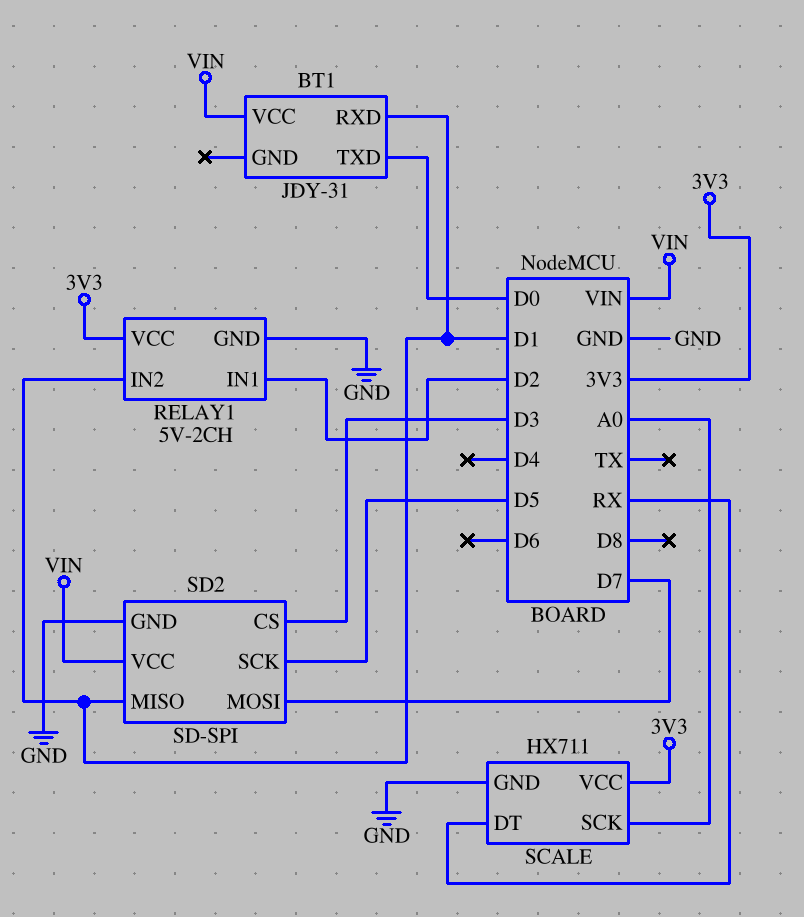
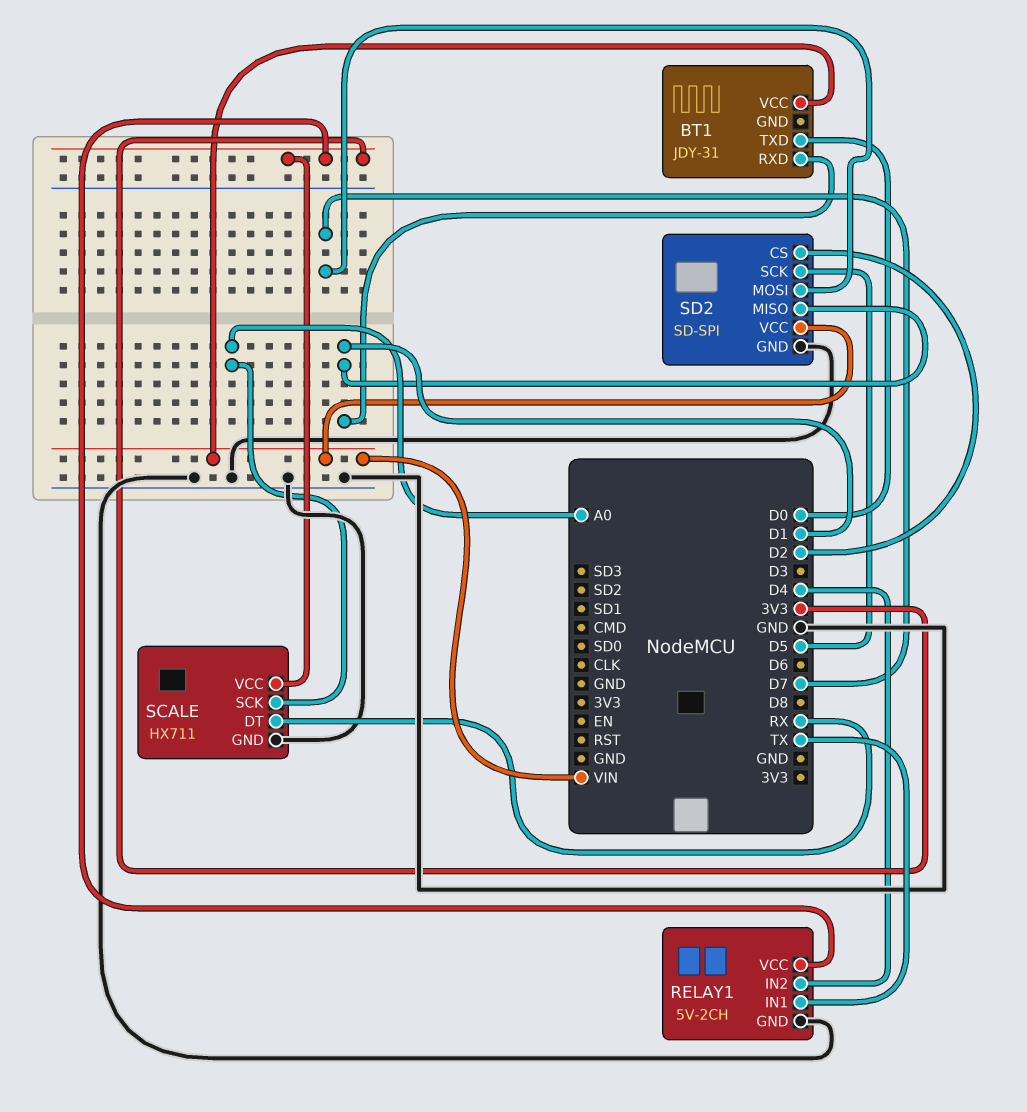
RELAY1 pin IN1: D2 -> TX
RELAY1 pin IN2: D1 -> D4
SD2 pin CS: D3 -> D2

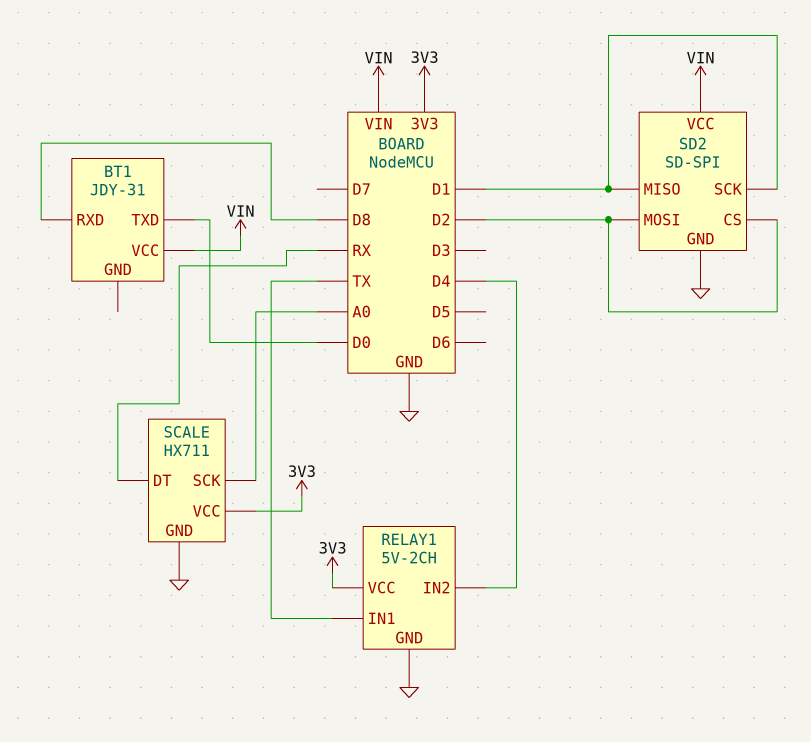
BT1 pin RXD: D1 -> D8
SD2 pin MOSI: D7 -> D2
SD2 pin SCK: D5 -> D1

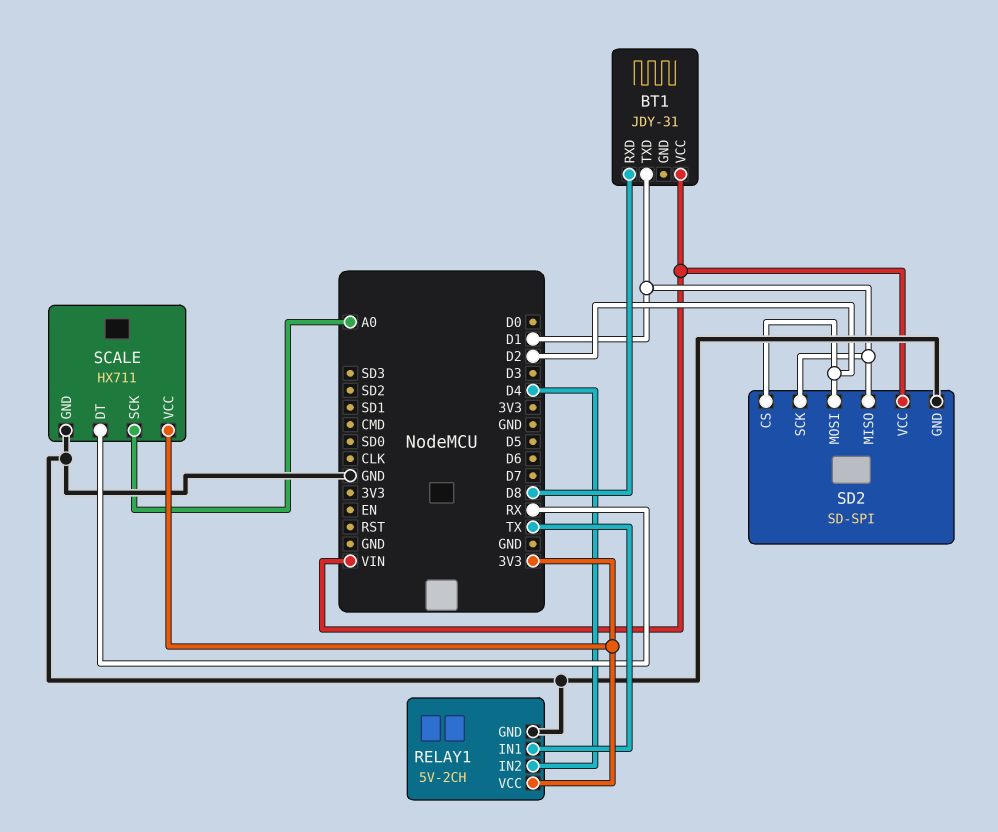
BT1 pin TXD: D0 -> D1

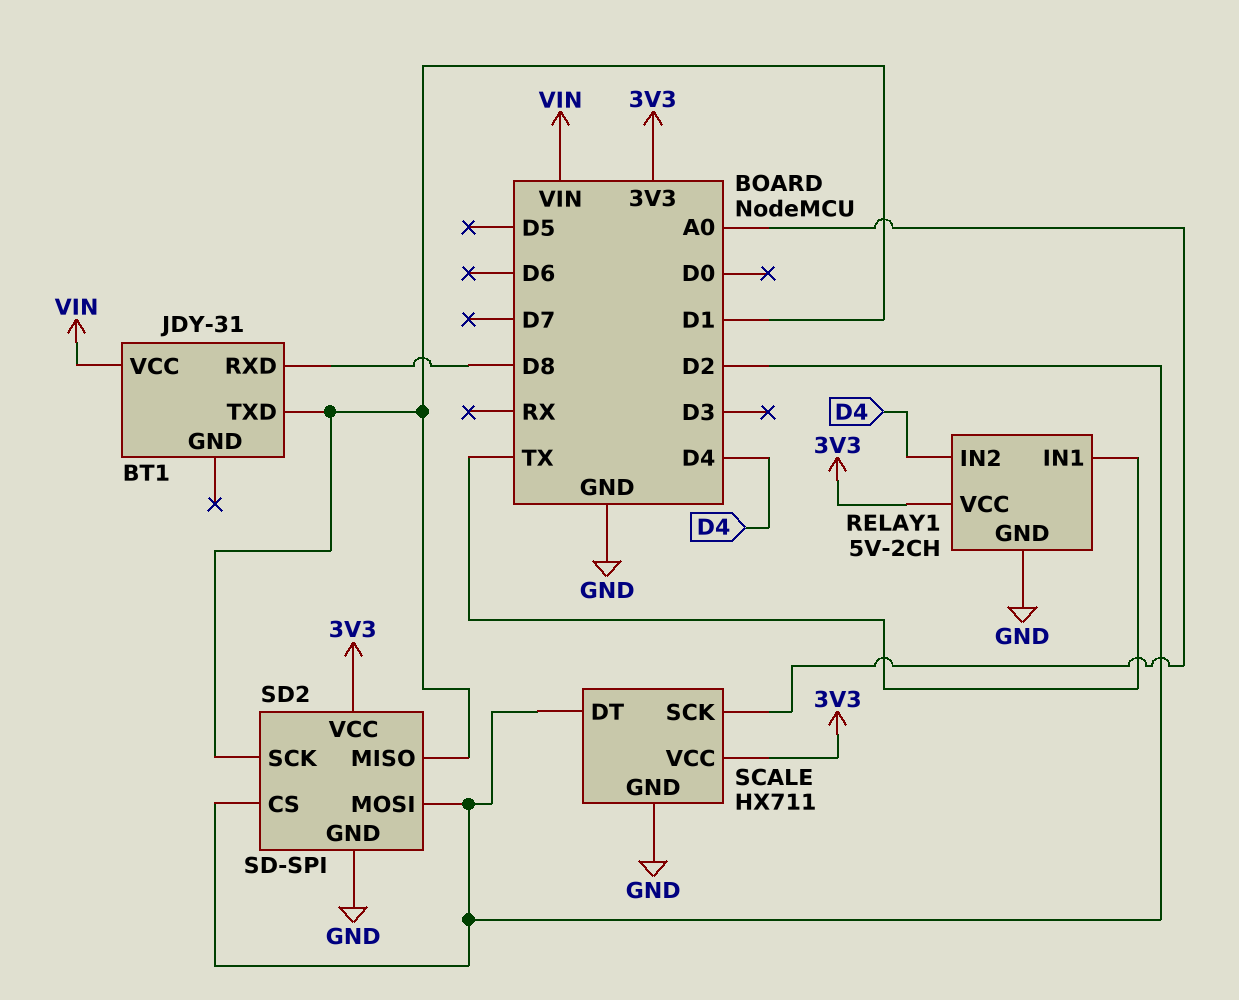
SCALE pin DT: RX -> D2
SD2 pin VCC: VIN -> 3V3

